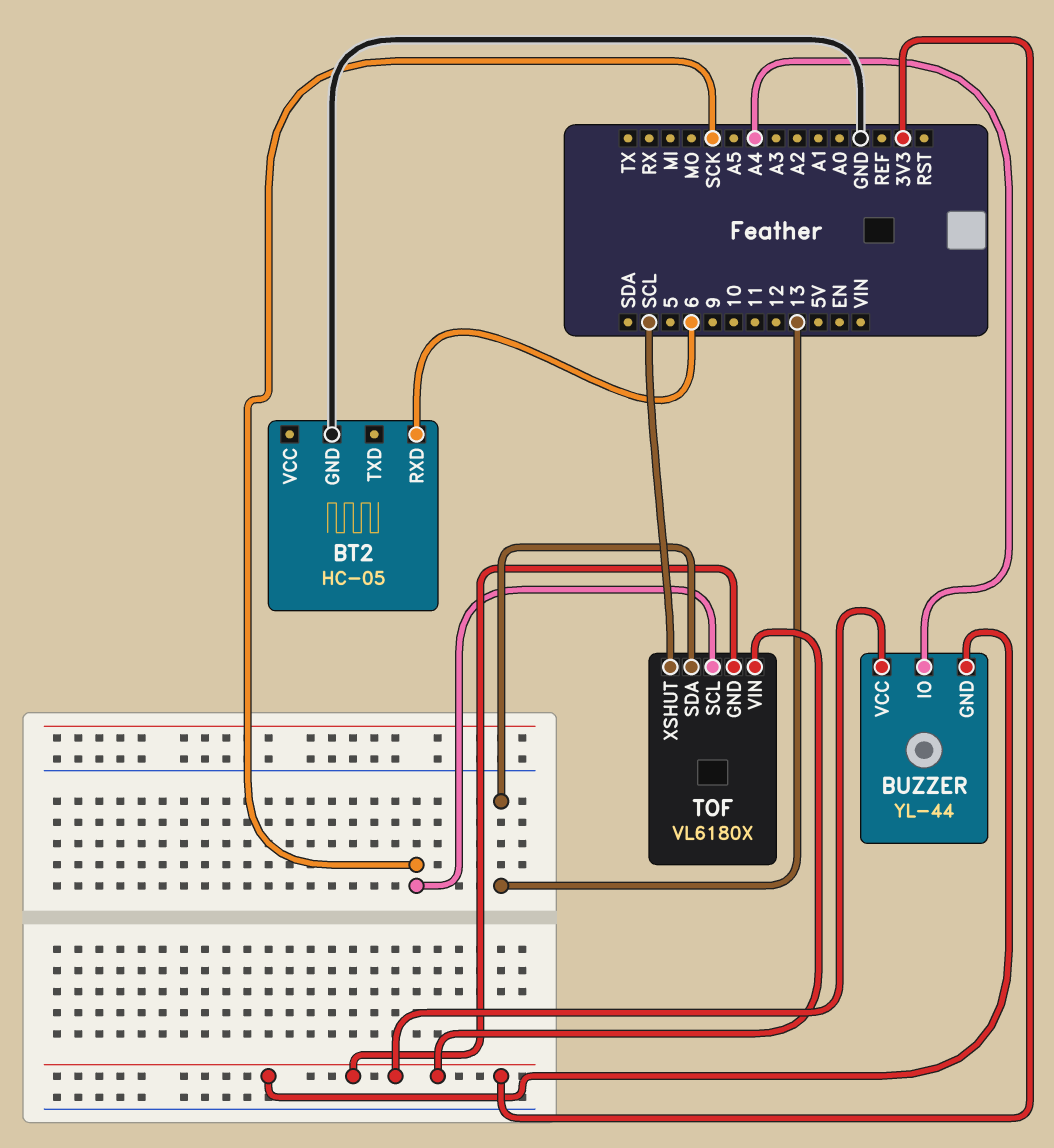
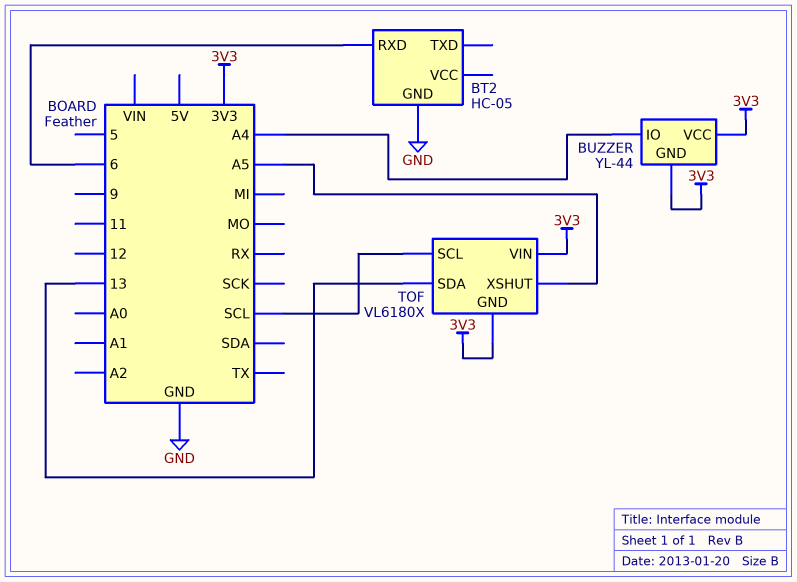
TOF pin SCL: SCK -> SCL
TOF pin XSHUT: SCL -> A5

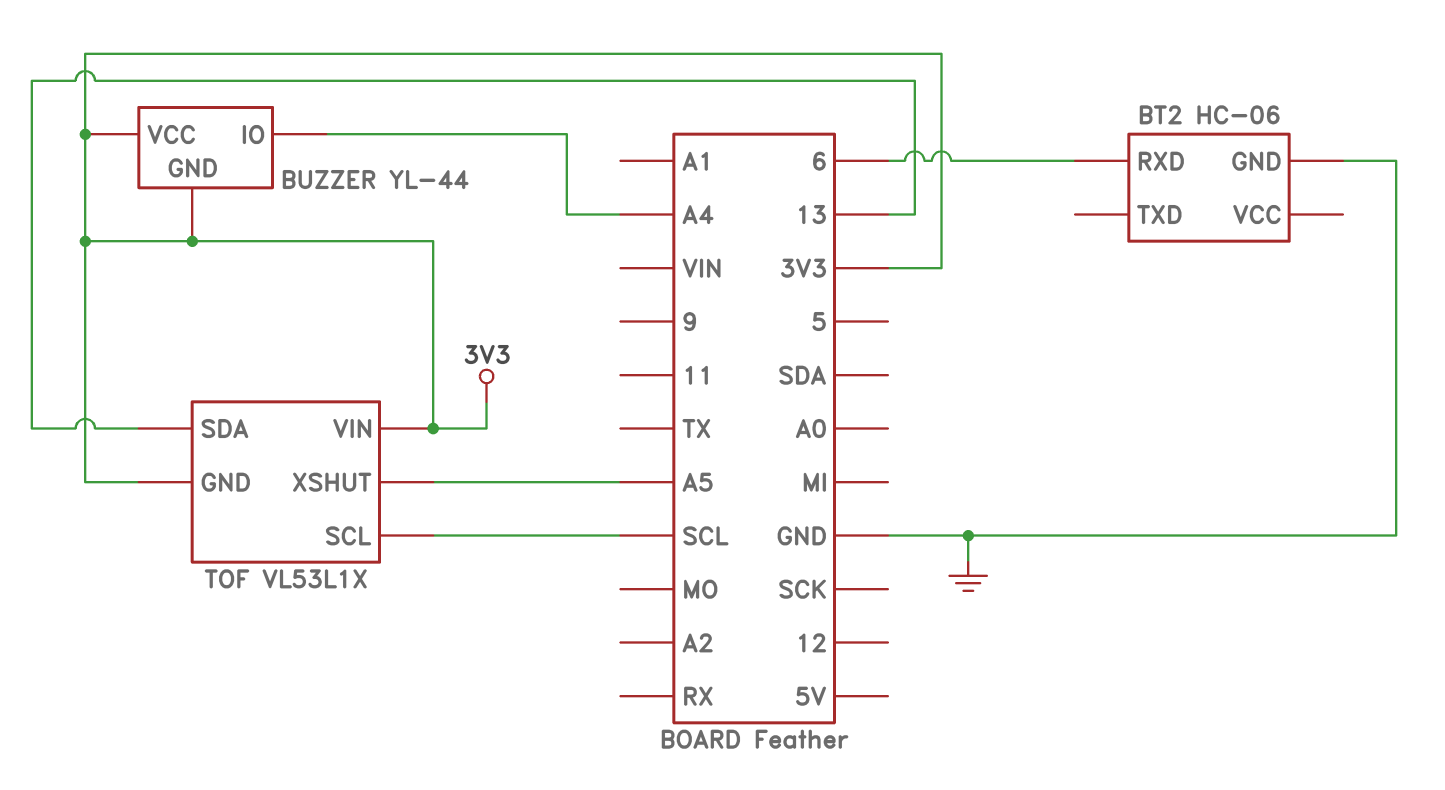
BT2: HC-05 -> HC-06
TOF: VL6180X -> VL53L1X

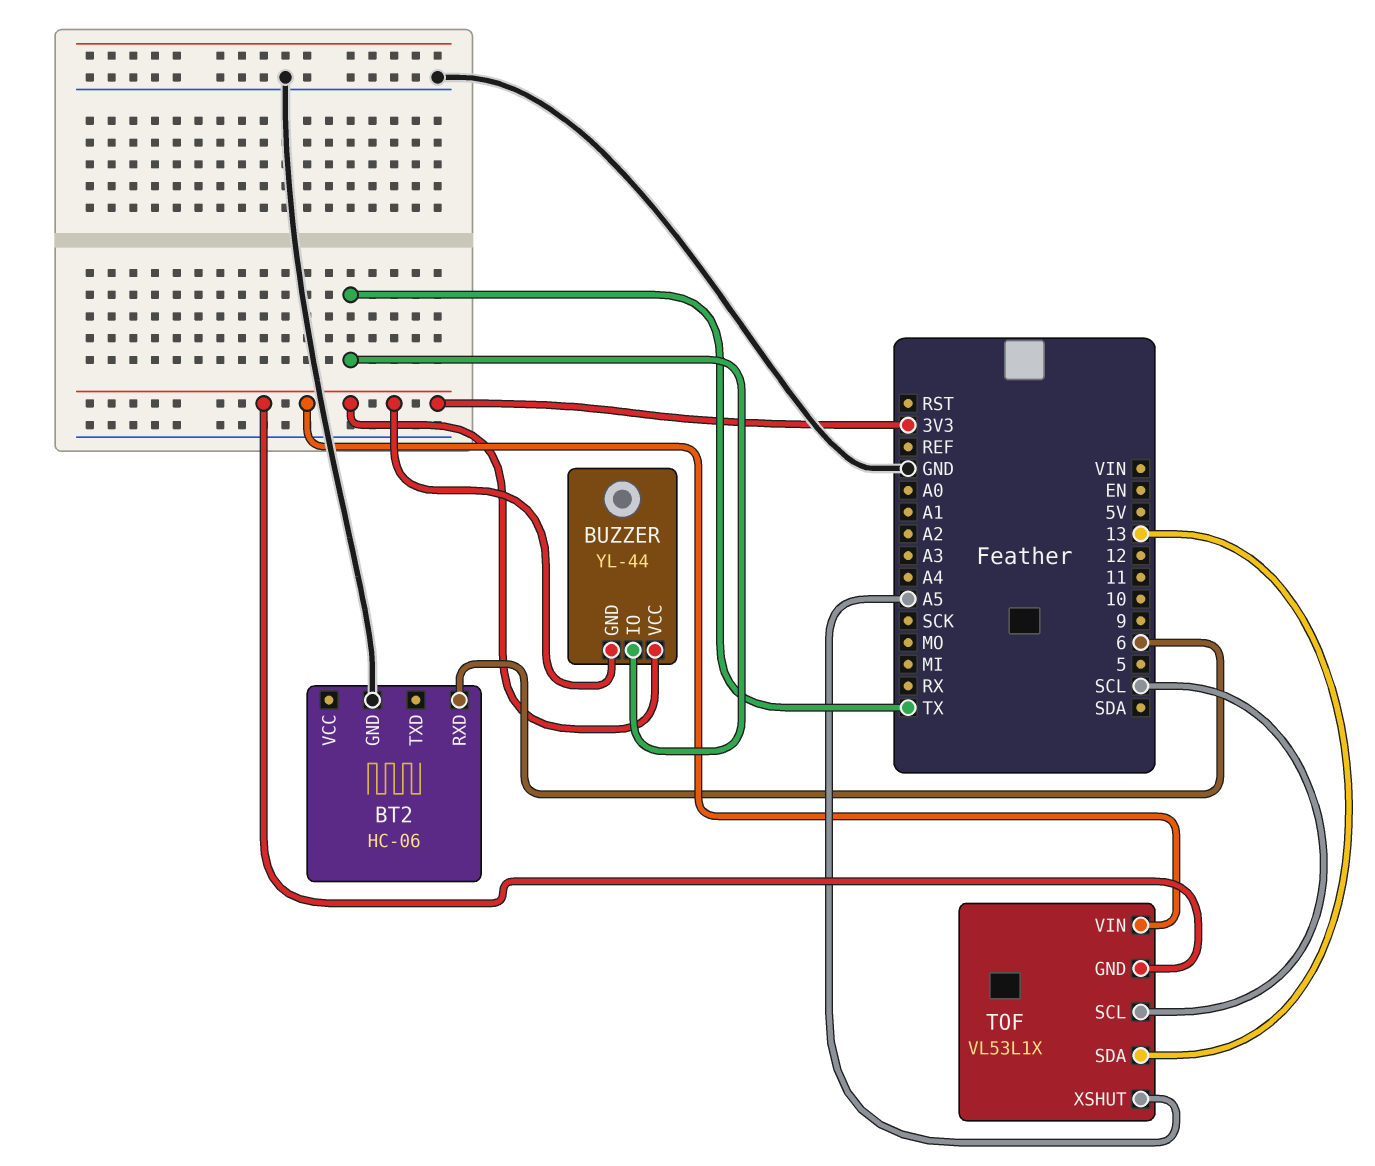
BUZZER pin IO: A4 -> TX

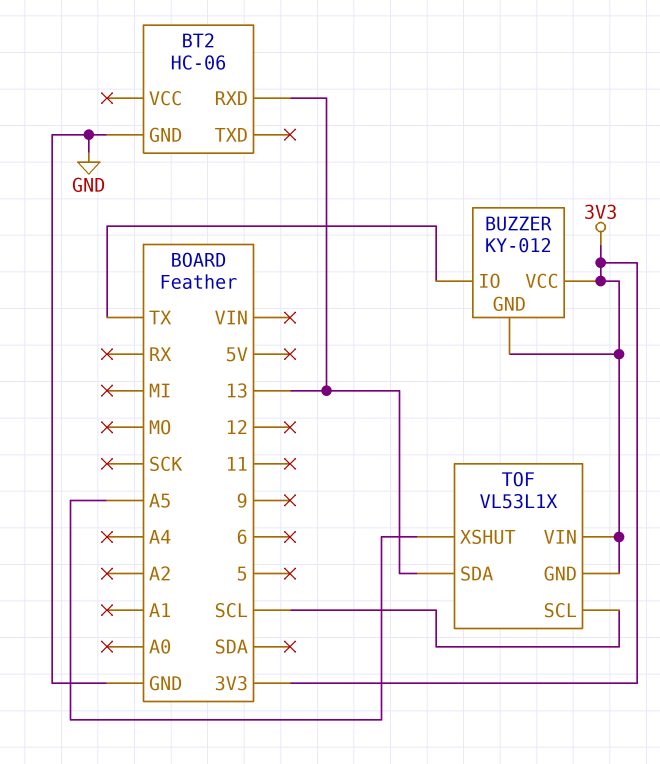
BT2 pin RXD: 6 -> 13
BUZZER: YL-44 -> KY-012

